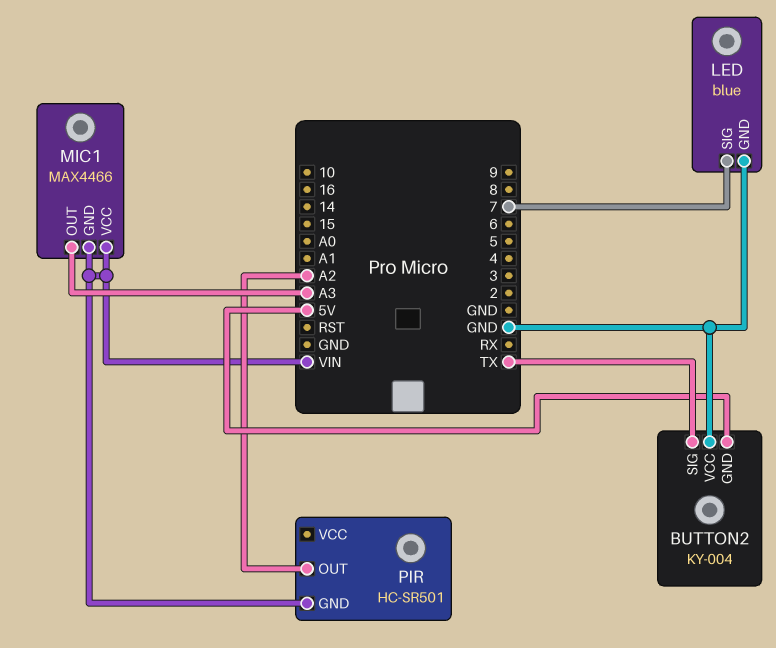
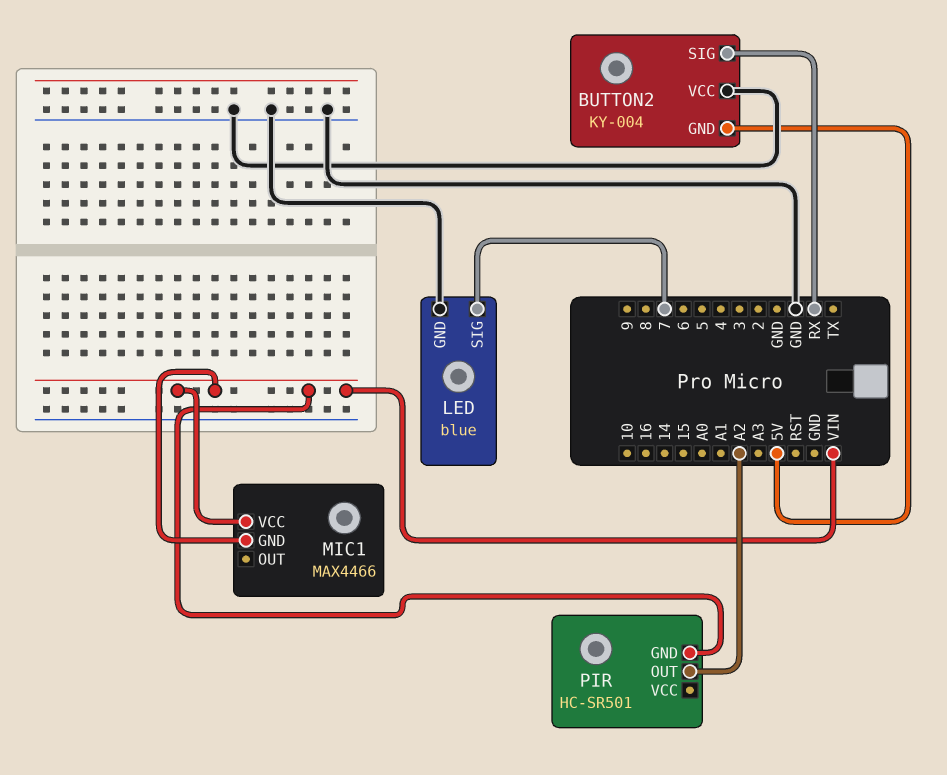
BUTTON2 pin SIG: TX -> RX
MIC1 pin OUT: A3 -> none

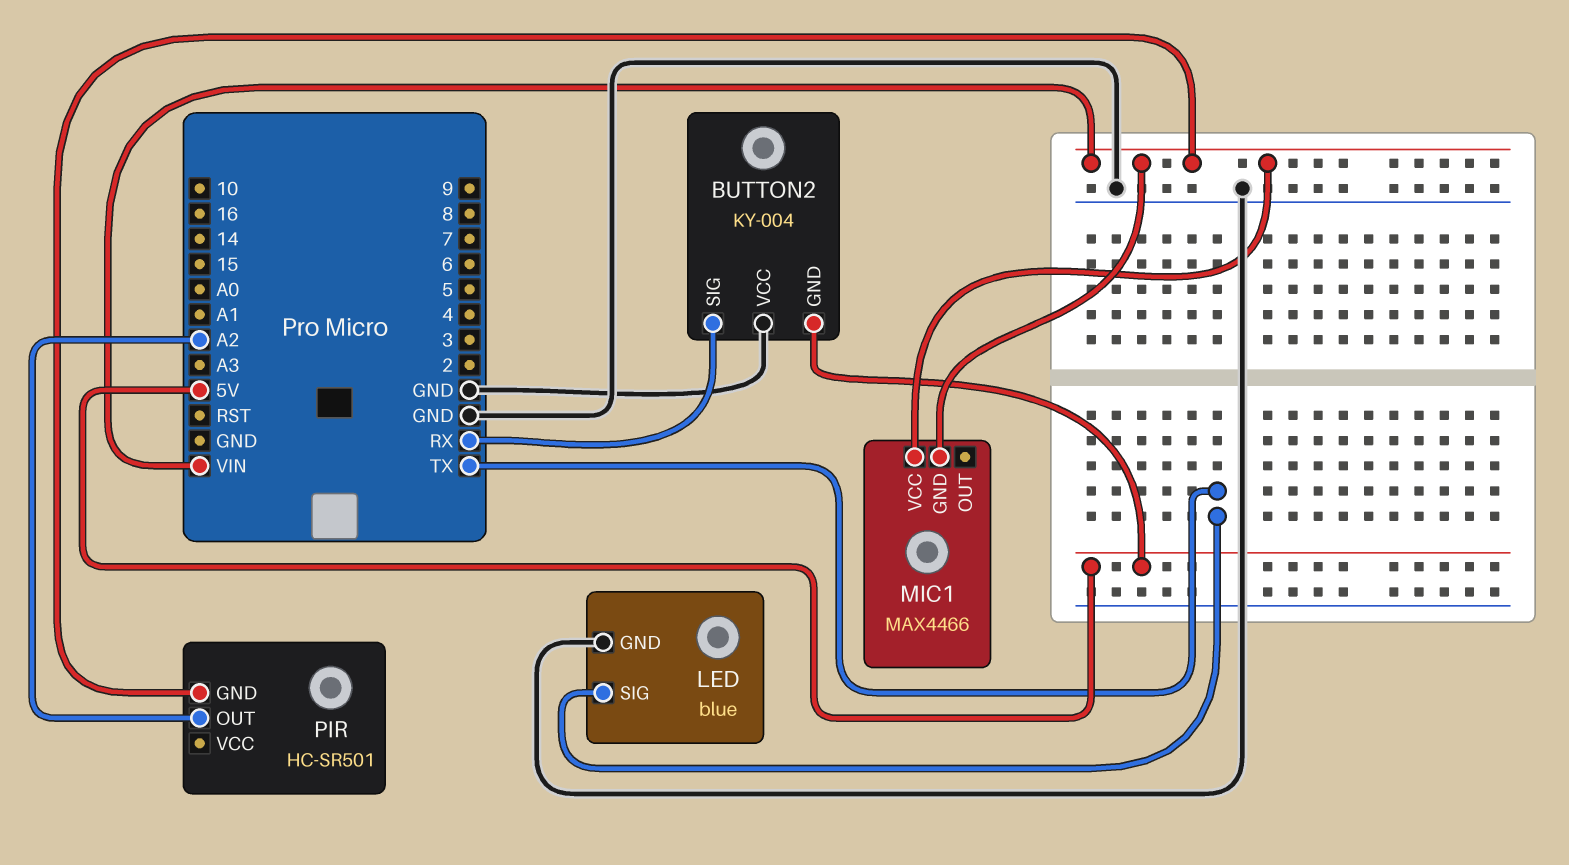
LED pin SIG: 7 -> TX

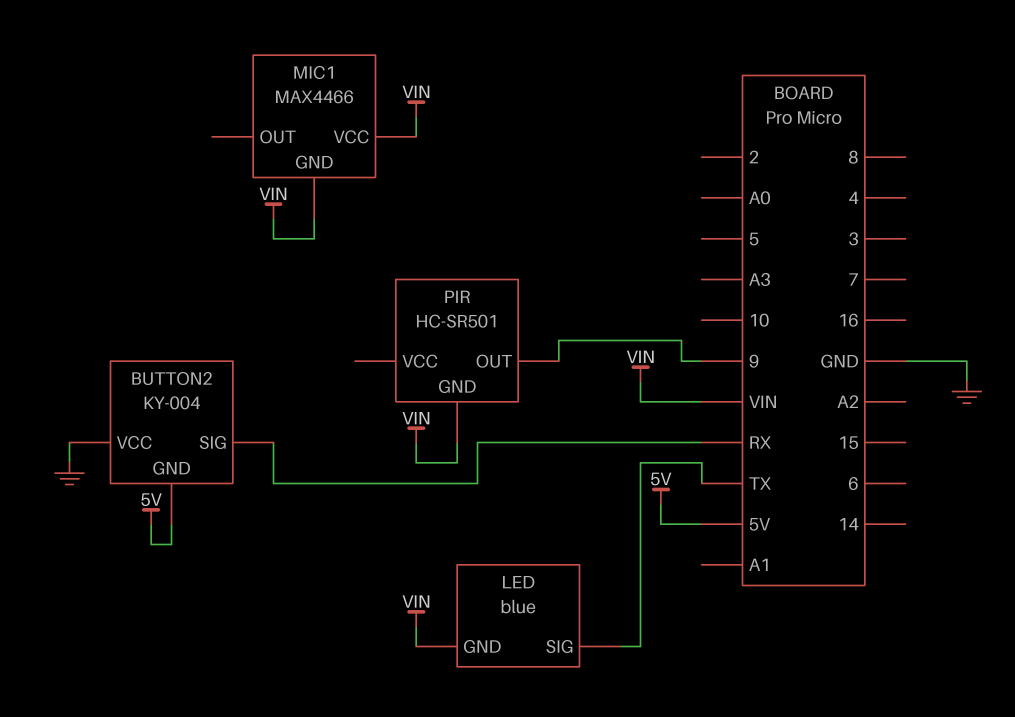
LED pin GND: GND -> VIN
PIR pin OUT: A2 -> 9

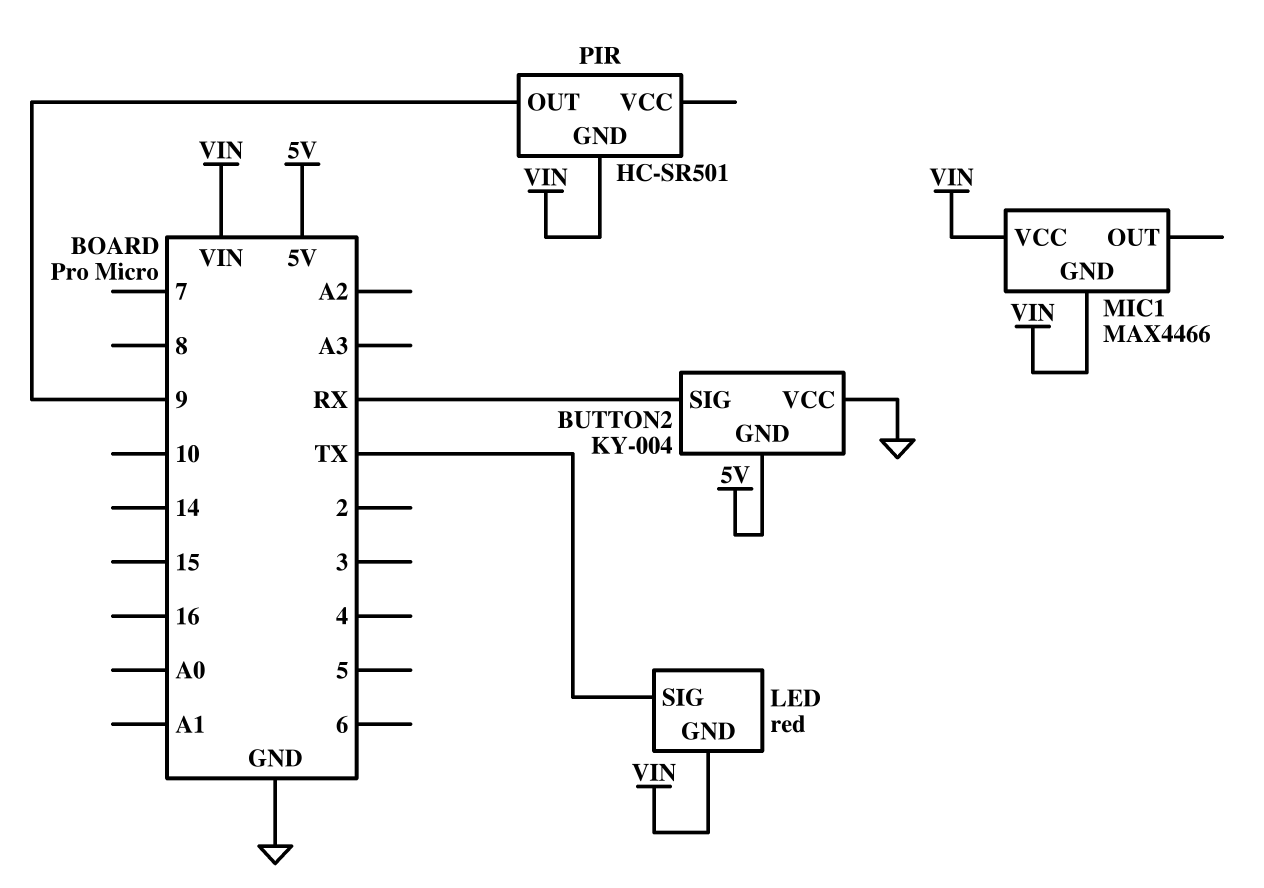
LED: blue -> red

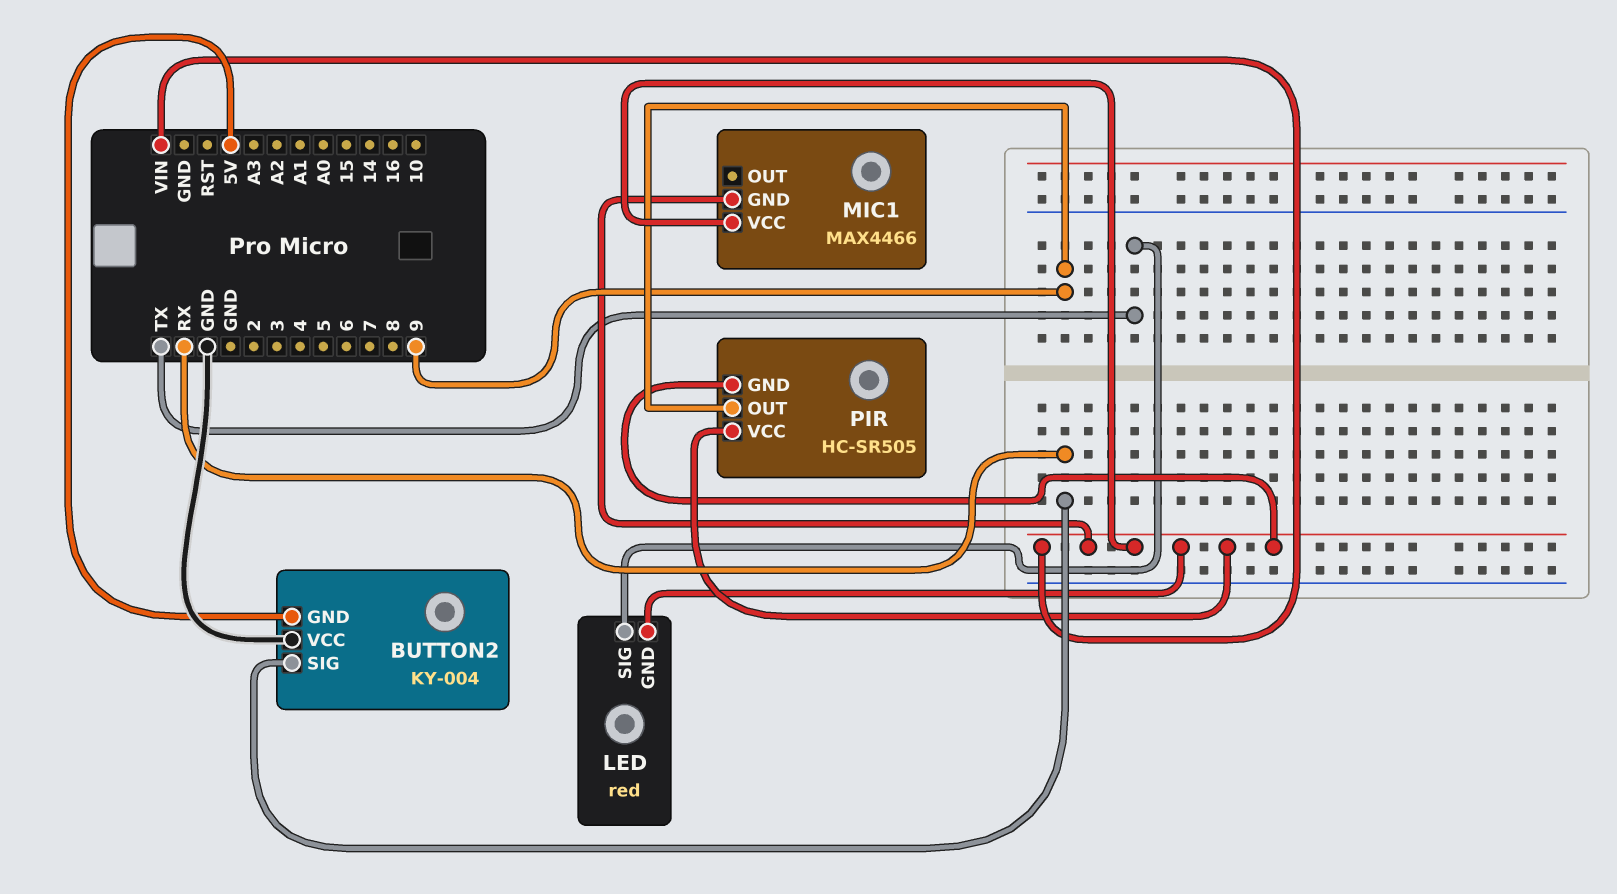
PIR: HC-SR501 -> HC-SR505
PIR pin VCC: none -> VIN

